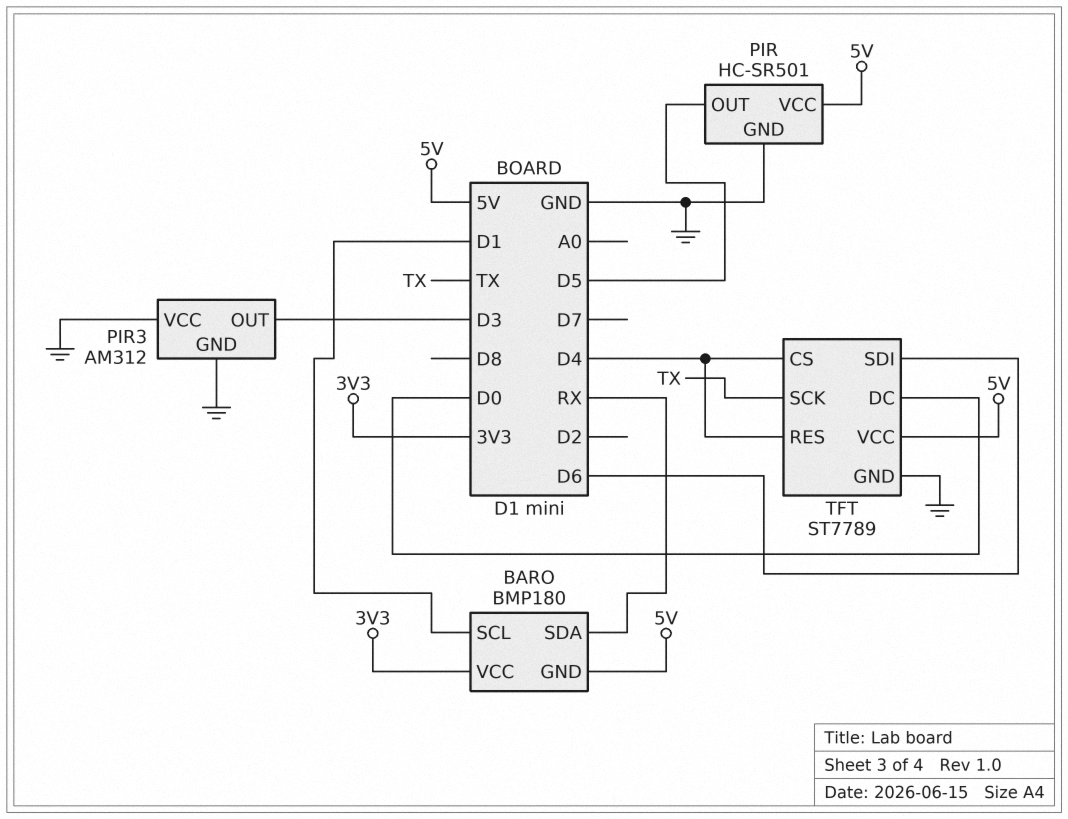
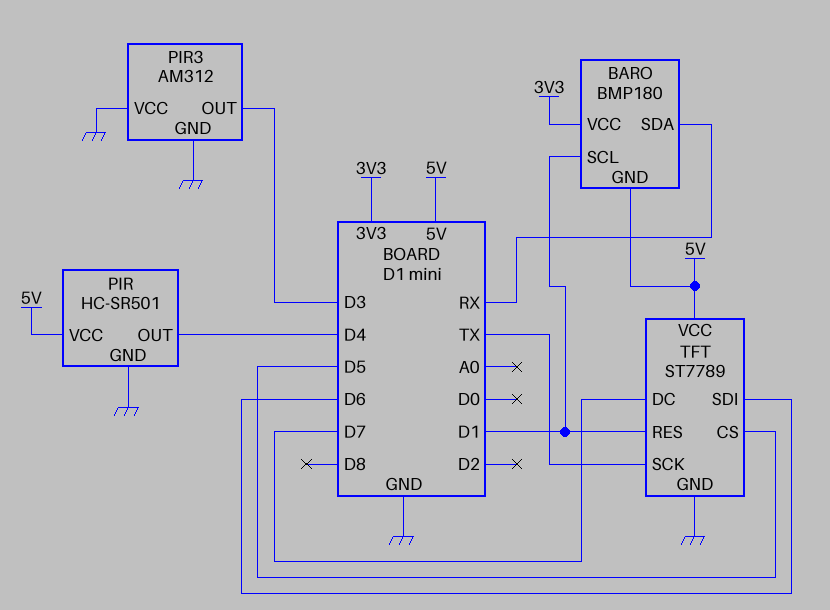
PIR pin OUT: D5 -> D4
TFT pin CS: D4 -> D5
TFT pin DC: D0 -> D7
TFT pin RES: D4 -> D1

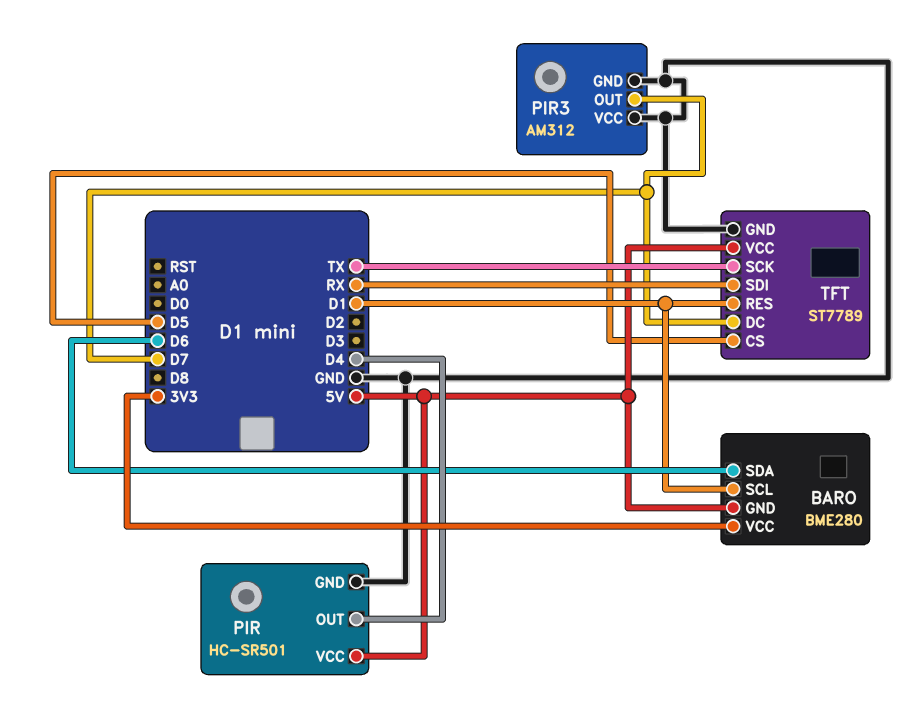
BARO: BMP180 -> BME280
BARO pin SDA: RX -> D6
PIR3 pin OUT: D3 -> D7
TFT pin SDI: D6 -> RX

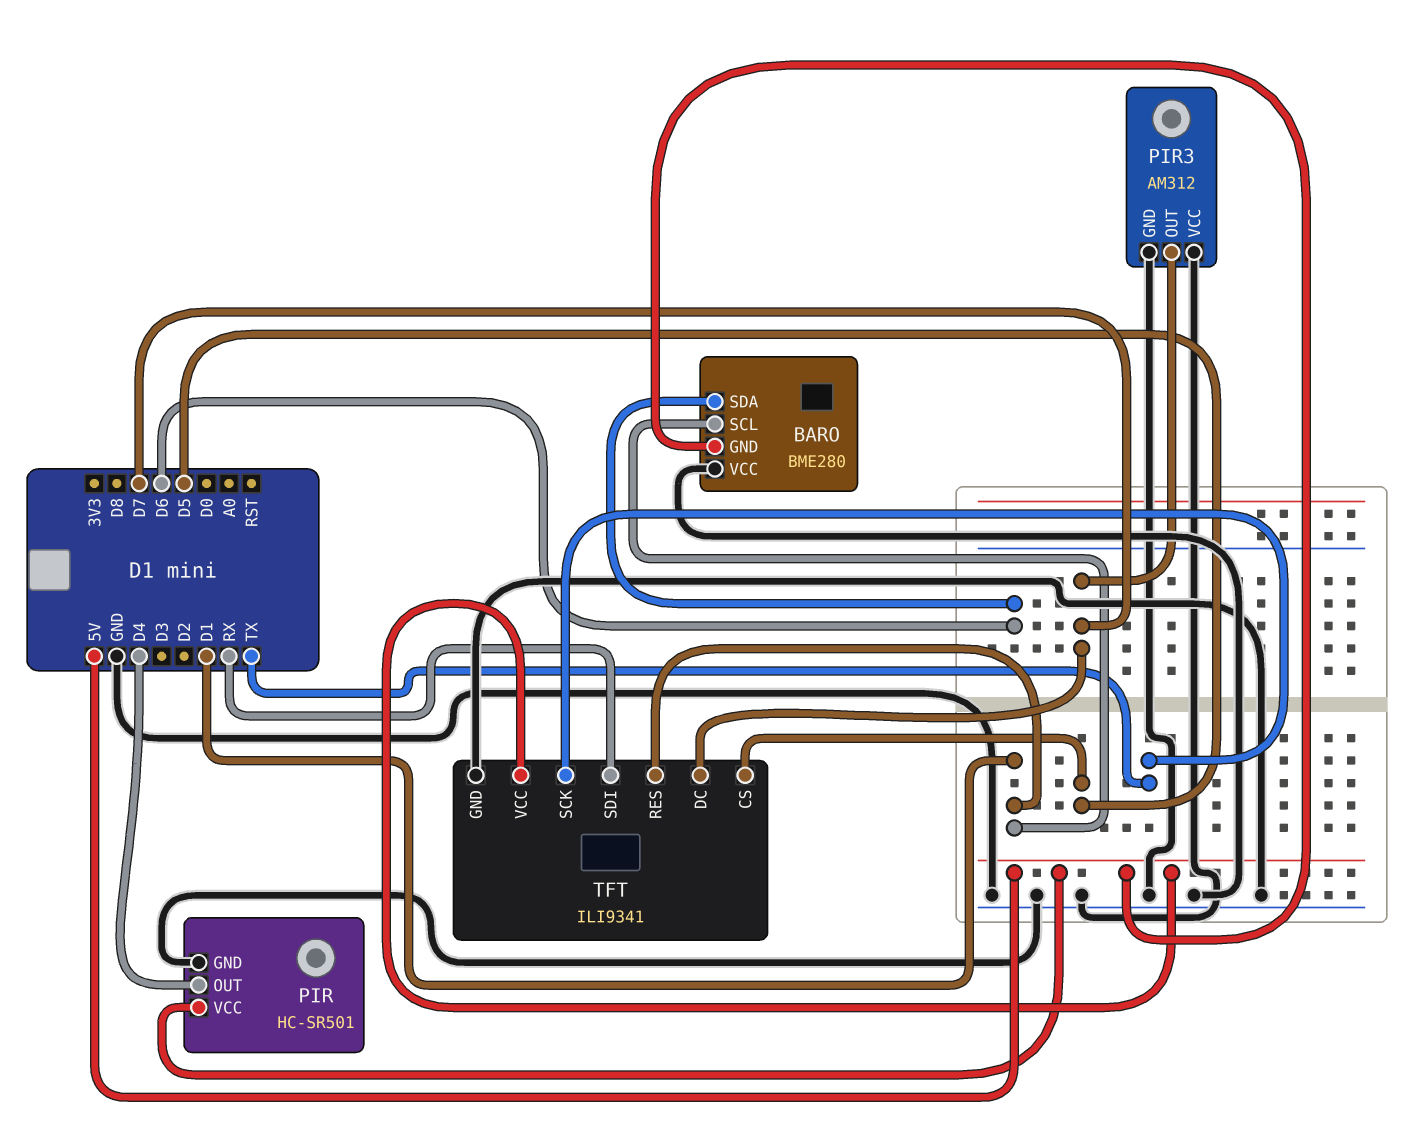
BARO pin VCC: 3V3 -> GND
TFT: ST7789 -> ILI9341

